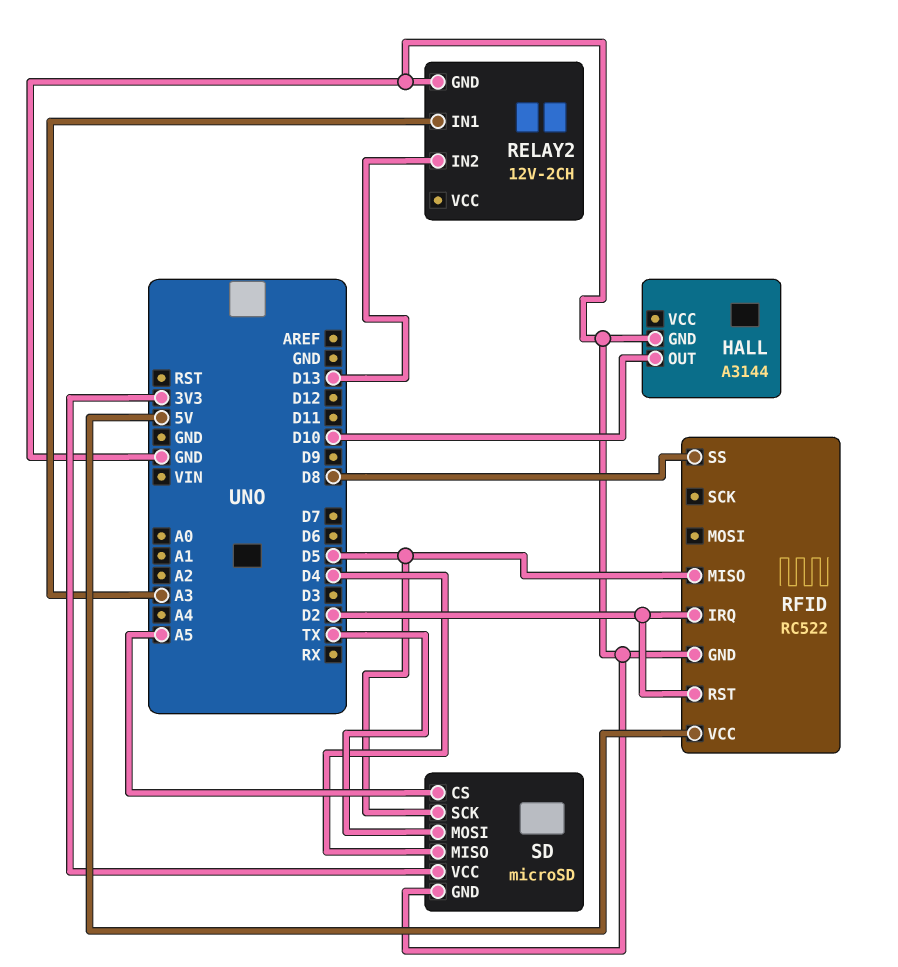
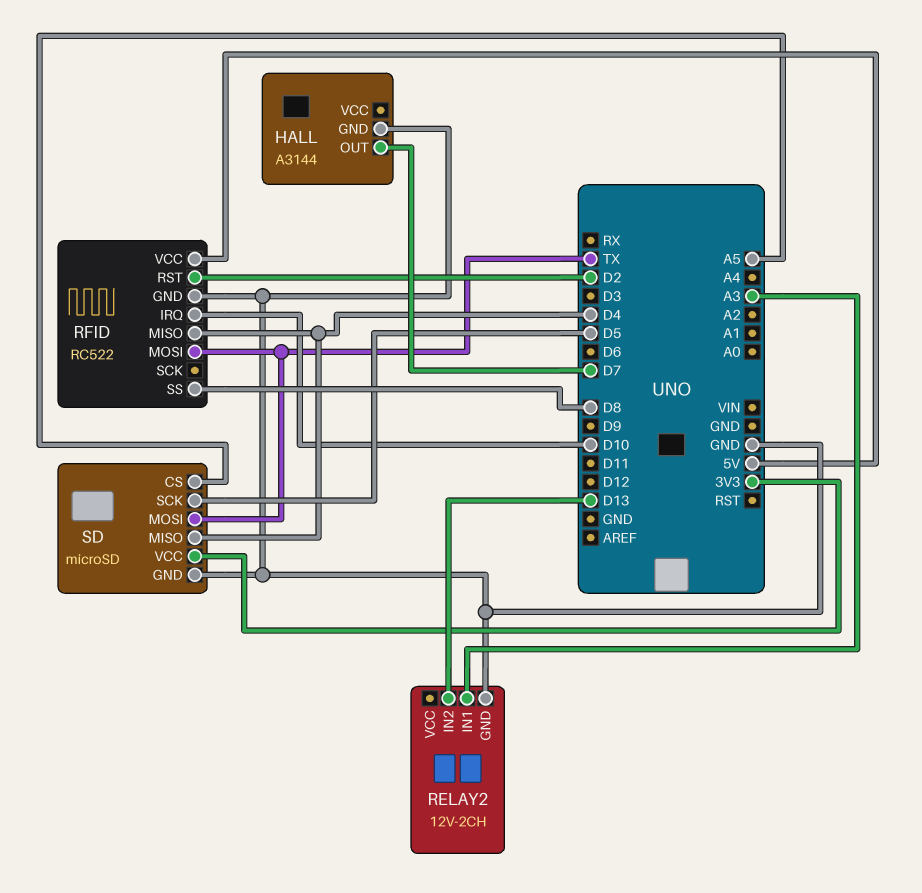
HALL pin OUT: D10 -> D7
RFID pin IRQ: D2 -> D10
RFID pin MISO: D5 -> D4
RFID pin MOSI: none -> TX

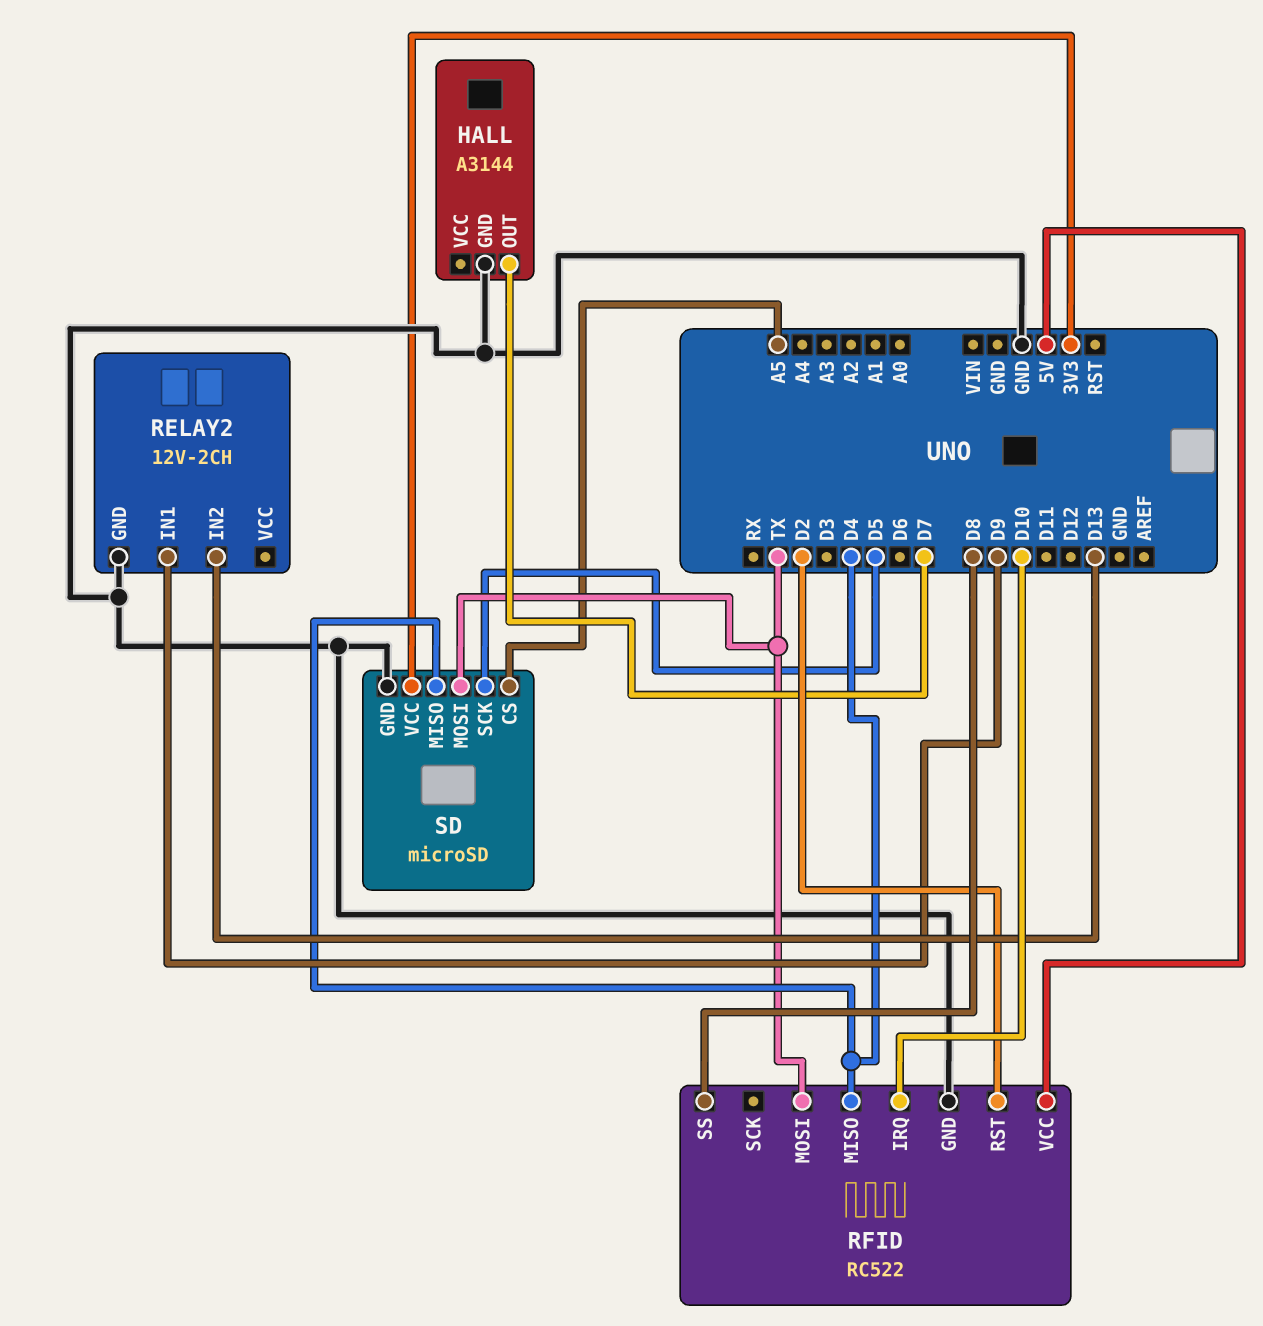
RELAY2 pin IN1: A3 -> D9

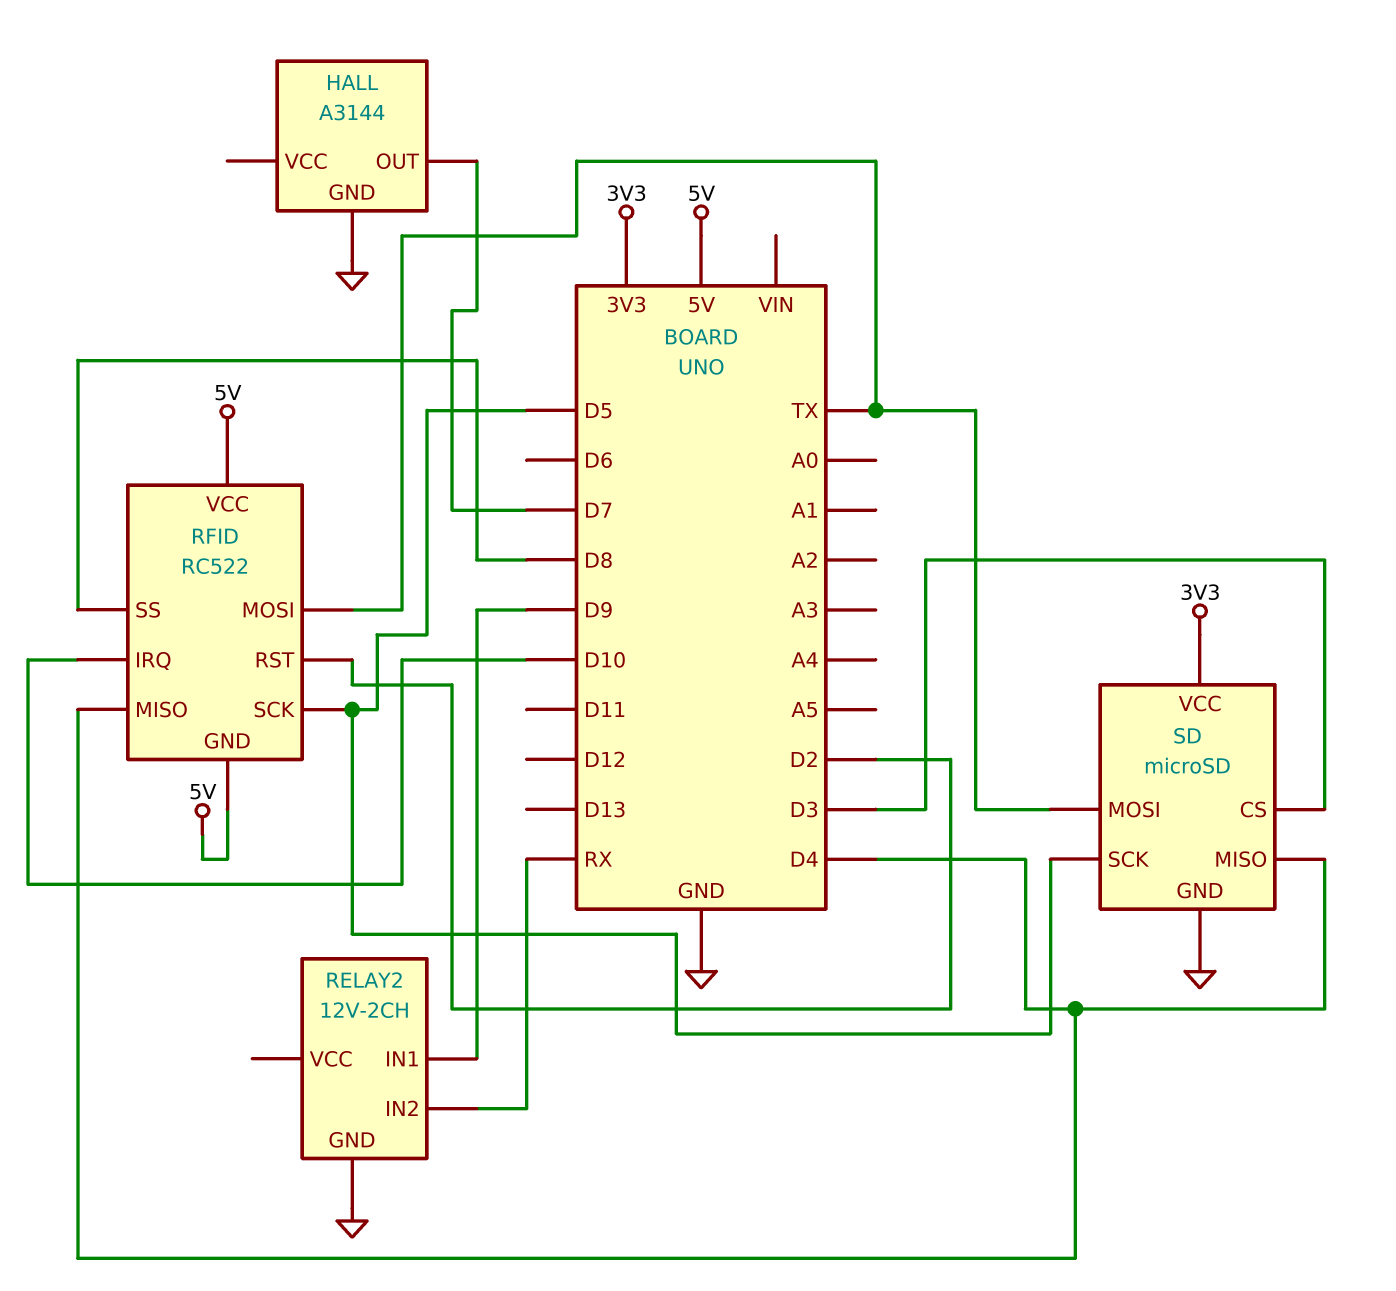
RELAY2 pin IN2: D13 -> RX
RFID pin GND: GND -> 5V
RFID pin SCK: none -> D5
SD pin CS: A5 -> D3

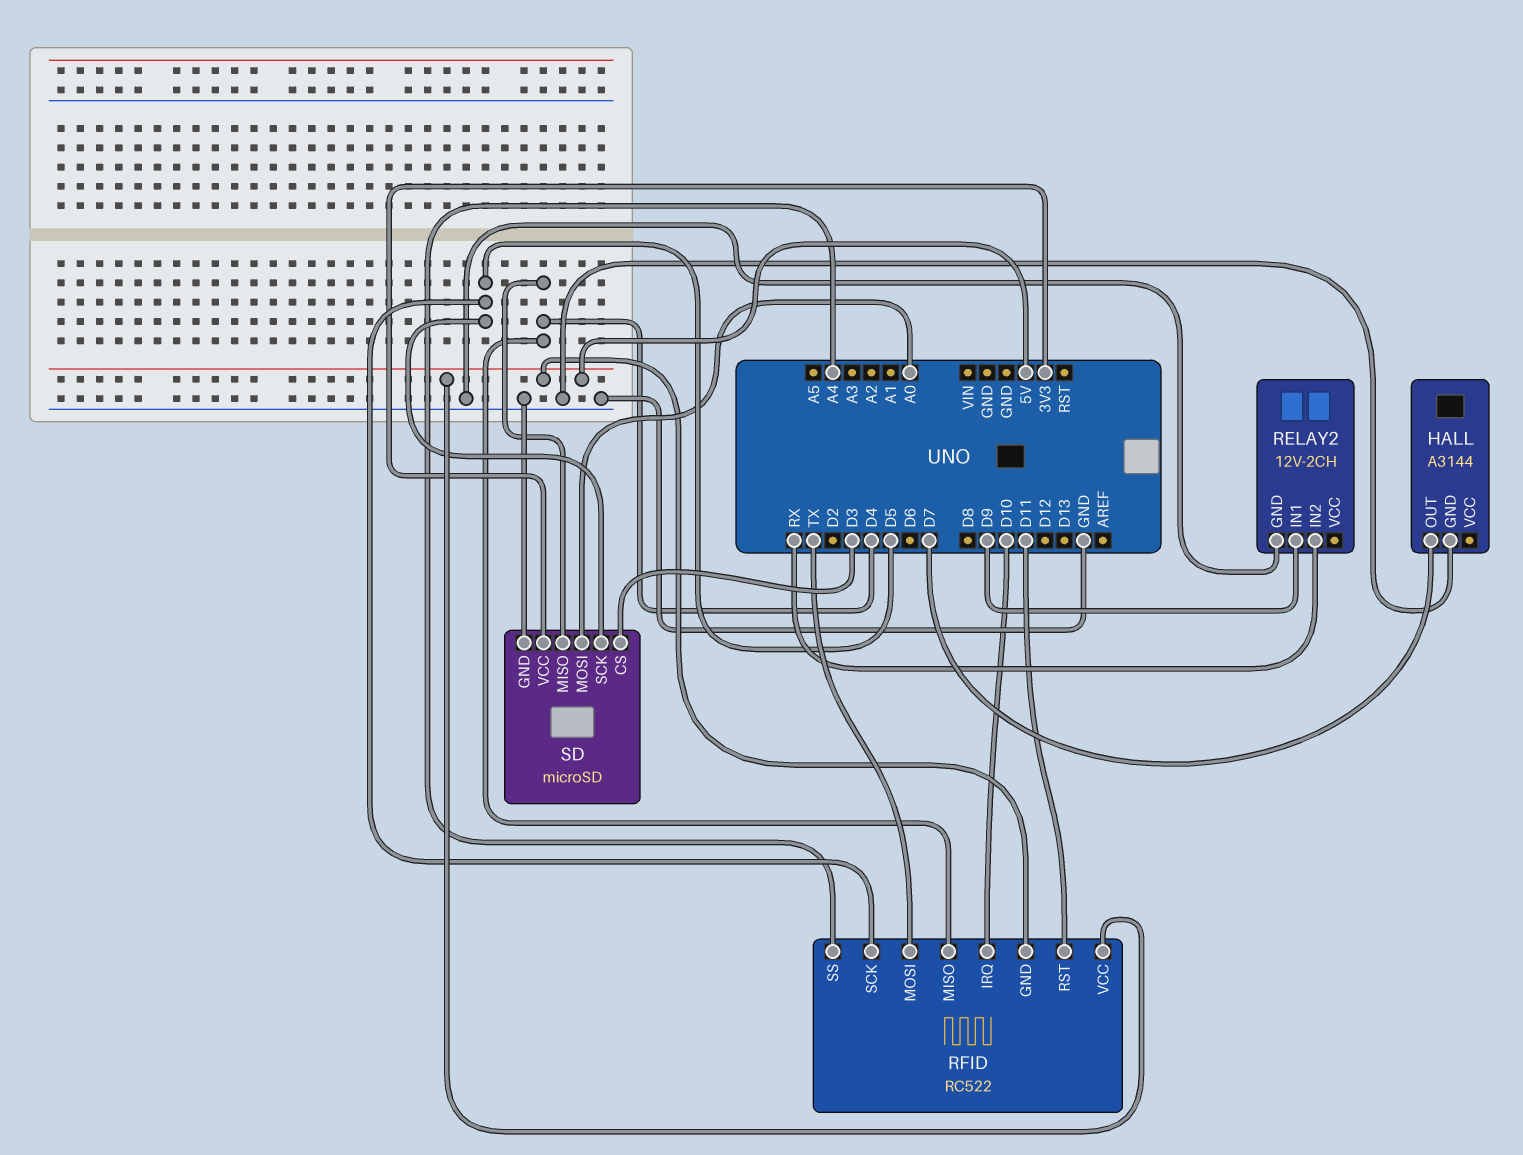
RFID pin RST: D2 -> D11
RFID pin SS: D8 -> A4
SD pin MOSI: TX -> A0

